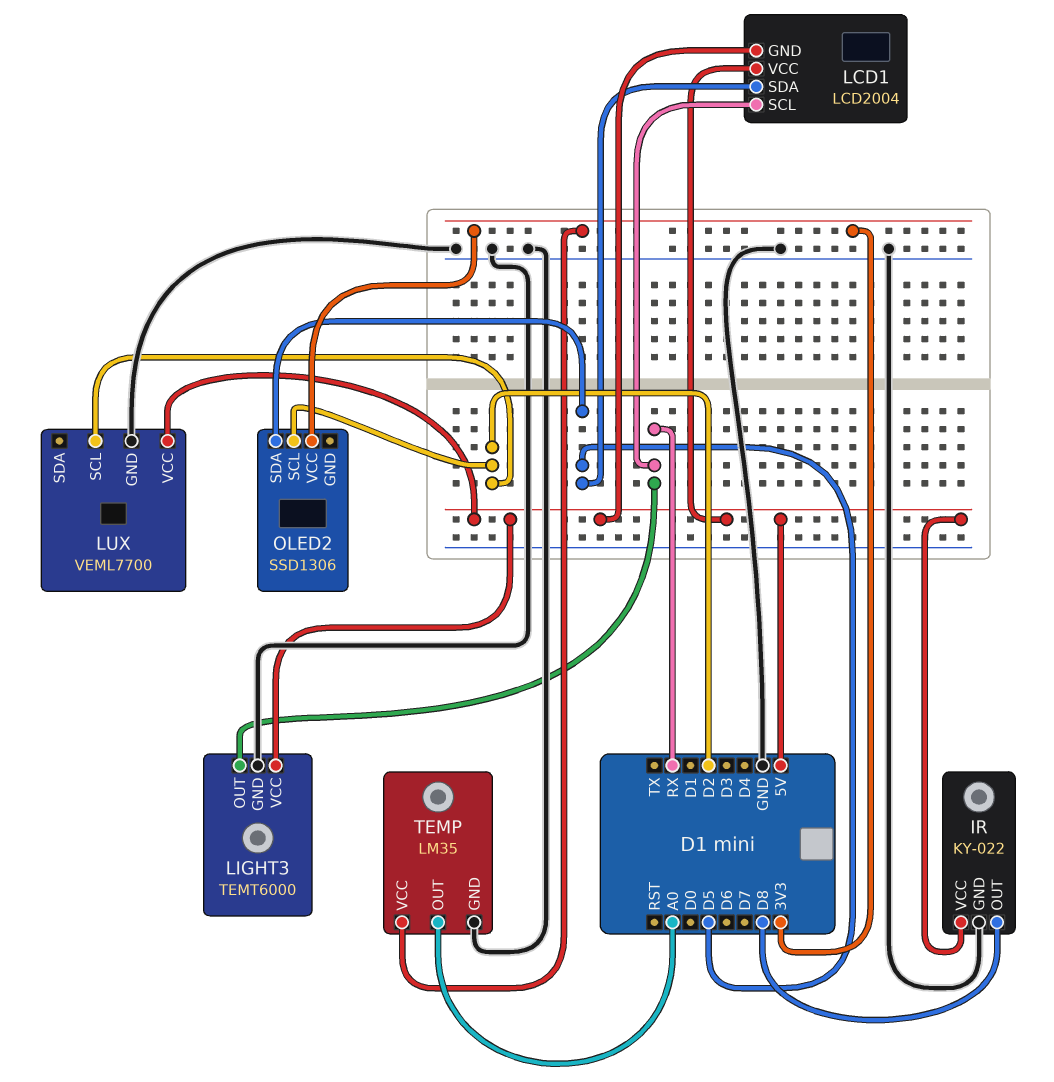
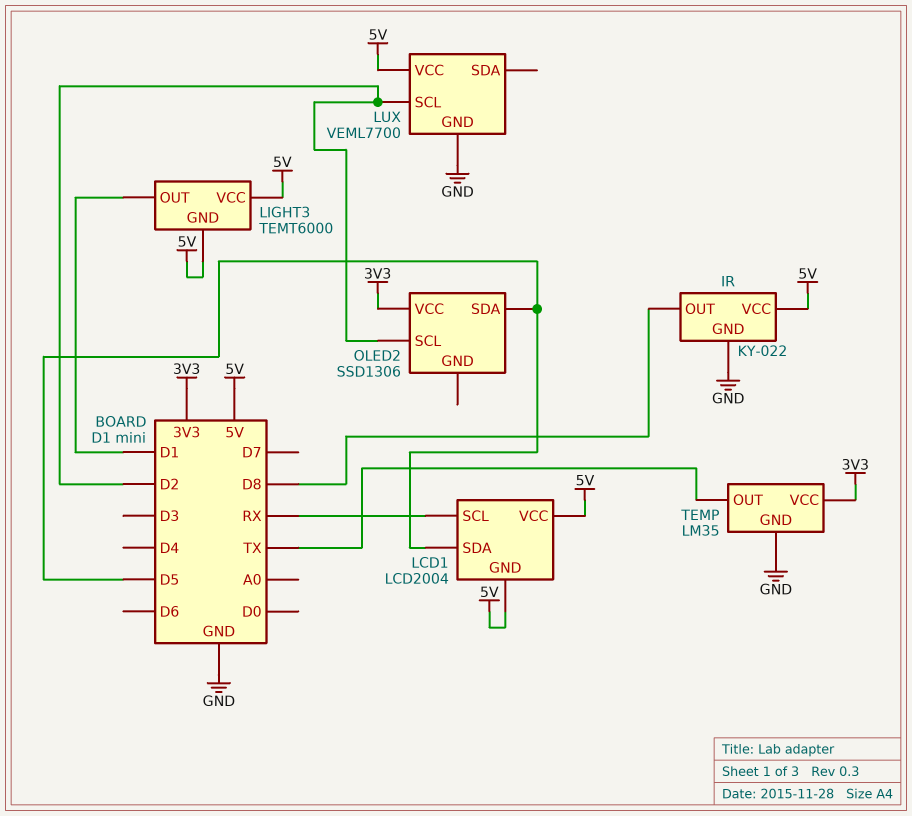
LIGHT3 pin GND: GND -> 5V
LIGHT3 pin OUT: RX -> D1
TEMP pin OUT: A0 -> TX

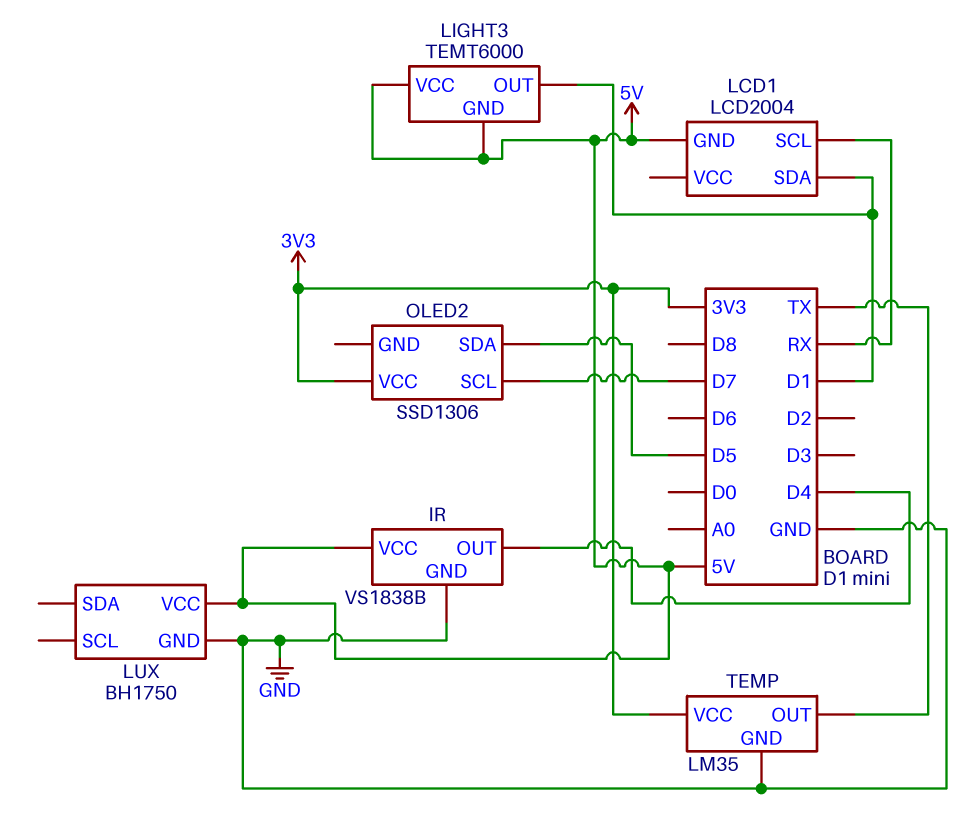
IR: KY-022 -> VS1838B
IR pin OUT: D8 -> D4
LCD1 pin SDA: D5 -> D1
LCD1 pin VCC: 5V -> none
LUX: VEML7700 -> BH1750
LUX pin SCL: D2 -> none
OLED2 pin SCL: D2 -> D7

